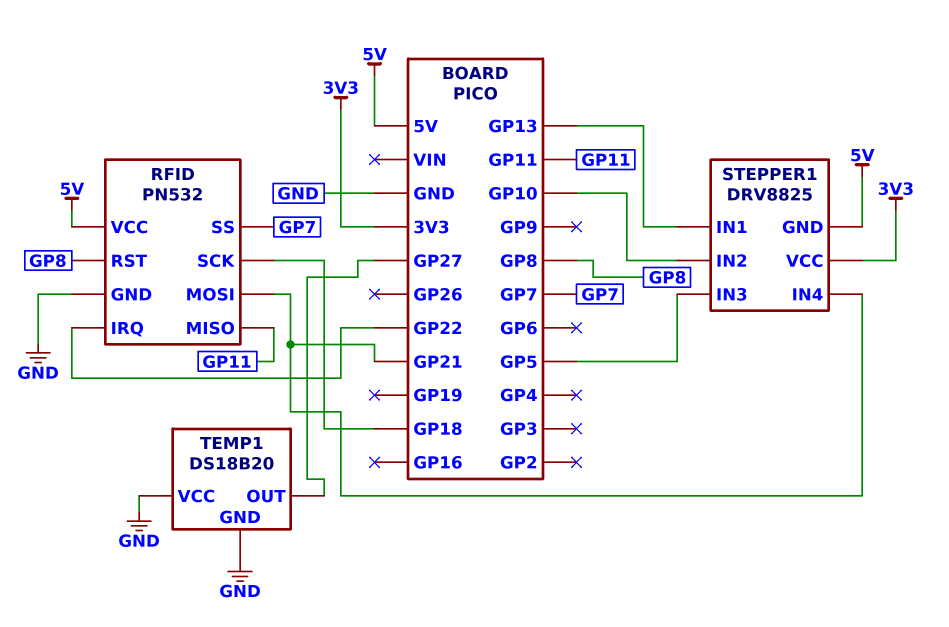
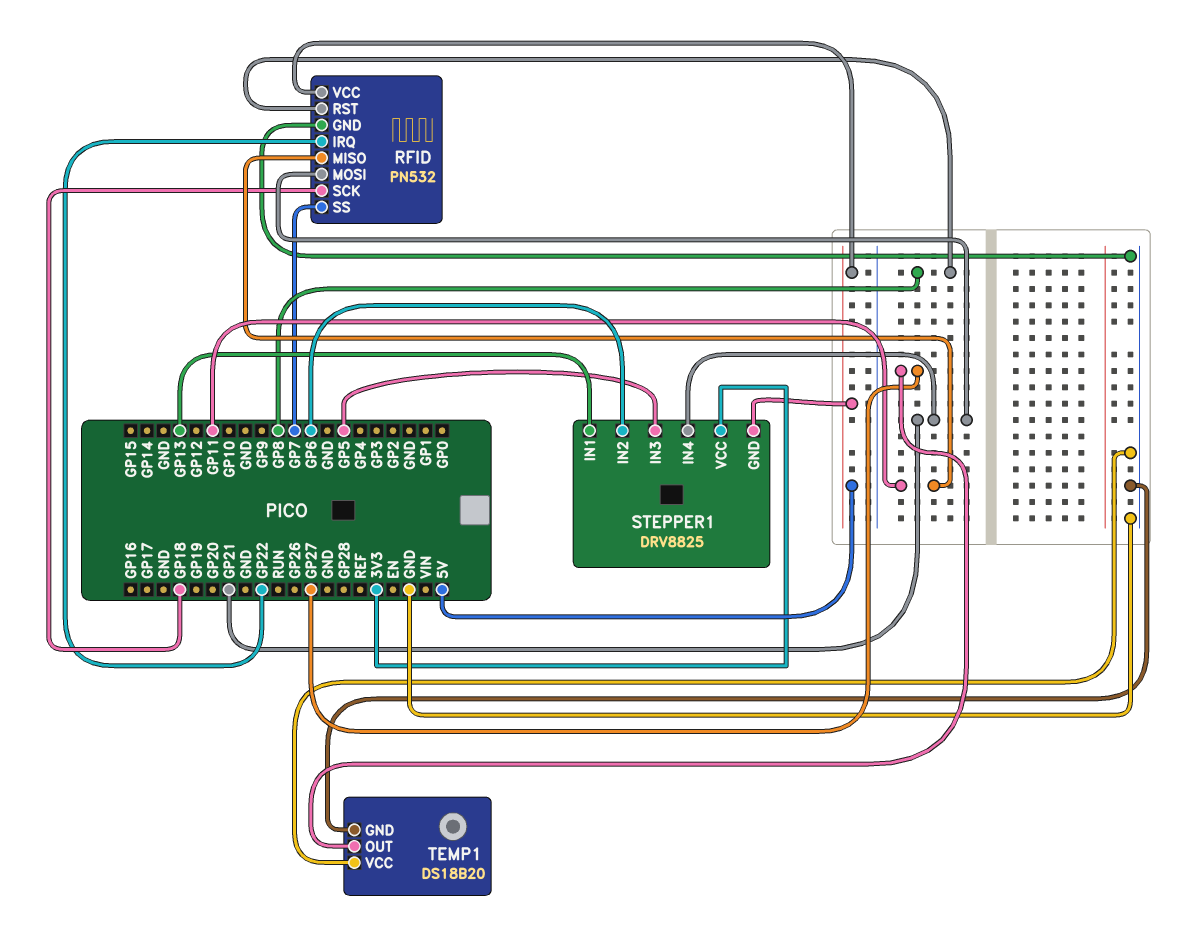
STEPPER1 pin IN2: GP10 -> GP6

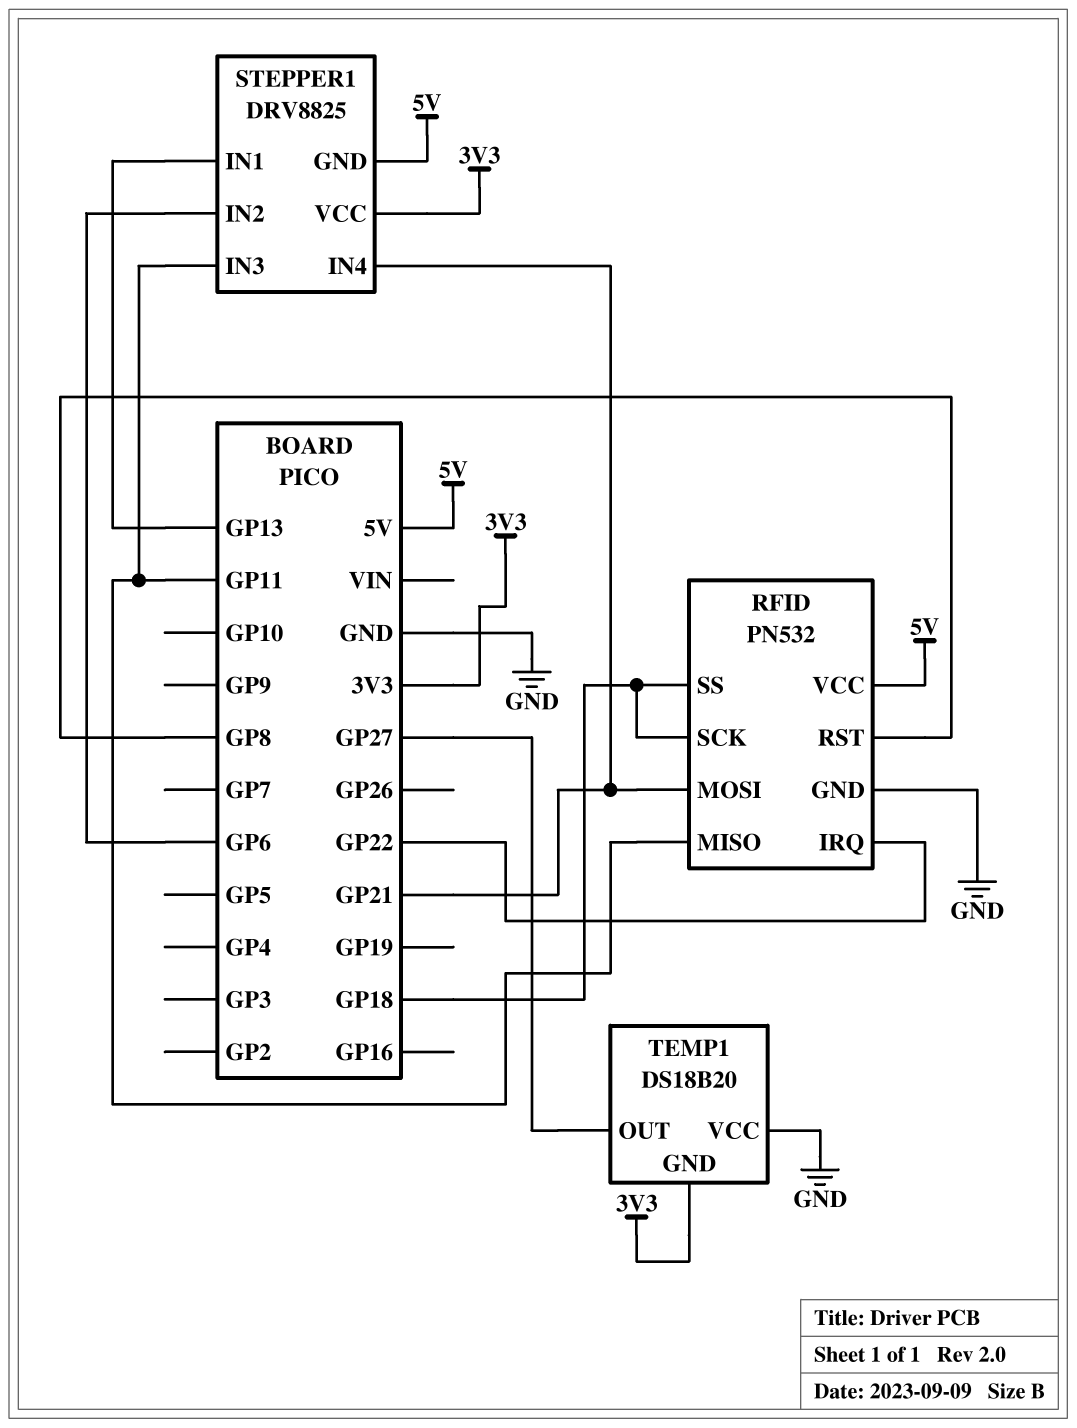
RFID pin SS: GP7 -> GP18
STEPPER1 pin IN3: GP5 -> GP11
TEMP1 pin GND: GND -> 3V3

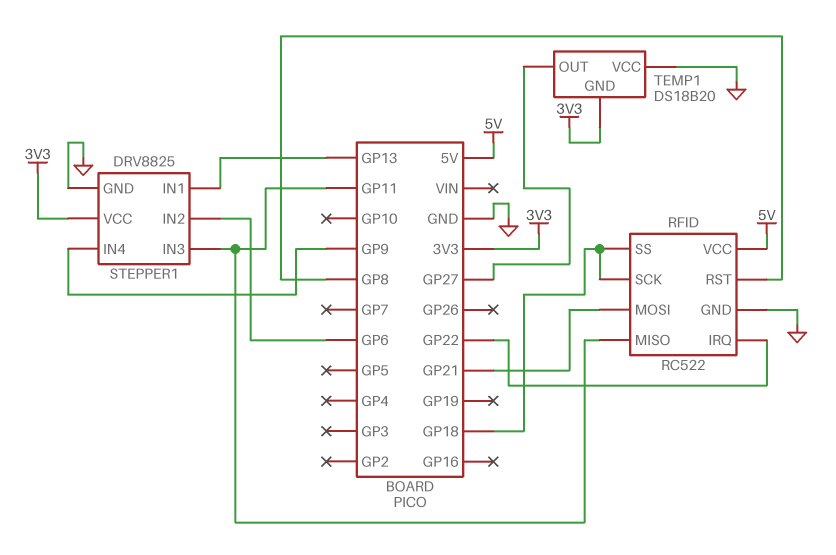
RFID: PN532 -> RC522
STEPPER1 pin GND: 5V -> GND
STEPPER1 pin IN4: GP21 -> GP9

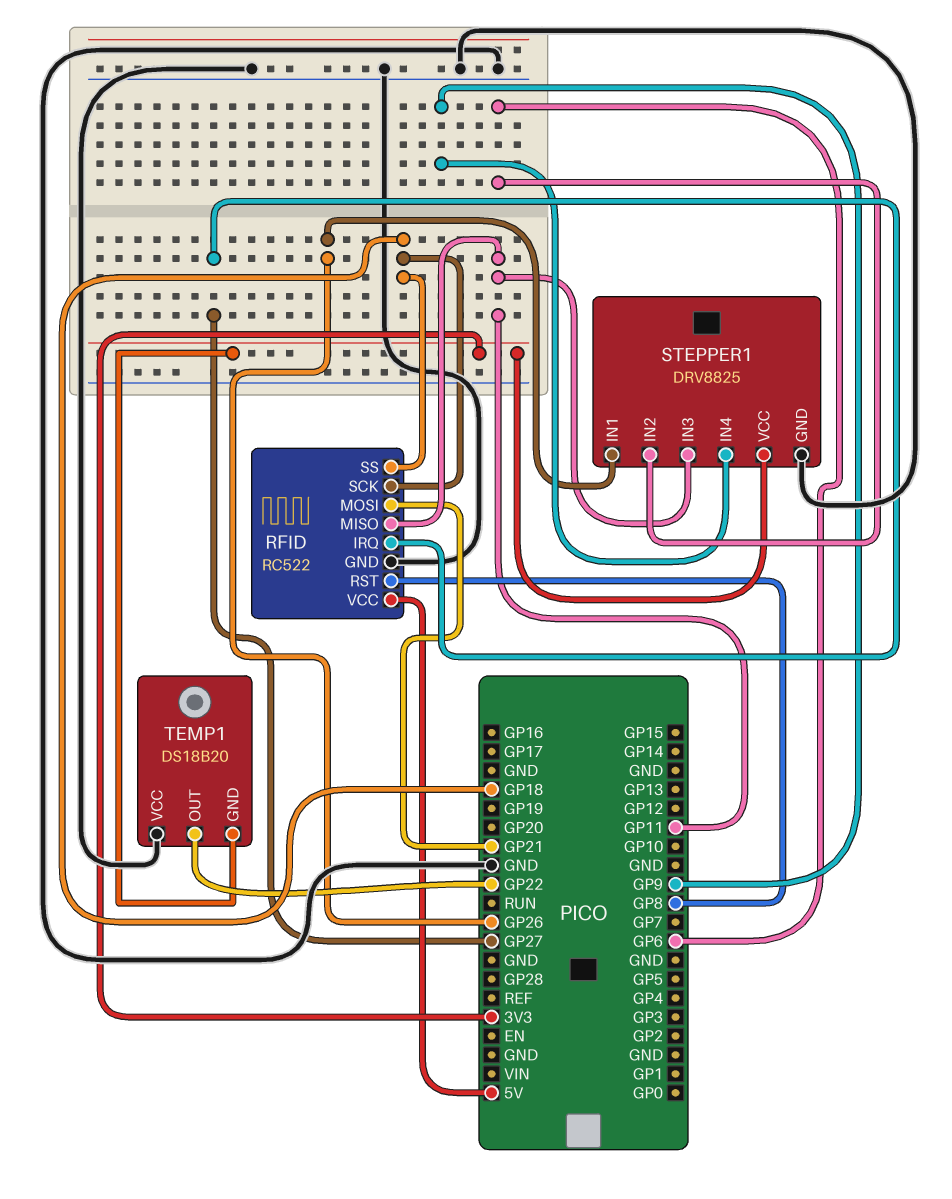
RFID pin IRQ: GP22 -> GP27
STEPPER1 pin IN1: GP13 -> GP26
TEMP1 pin OUT: GP27 -> GP22

